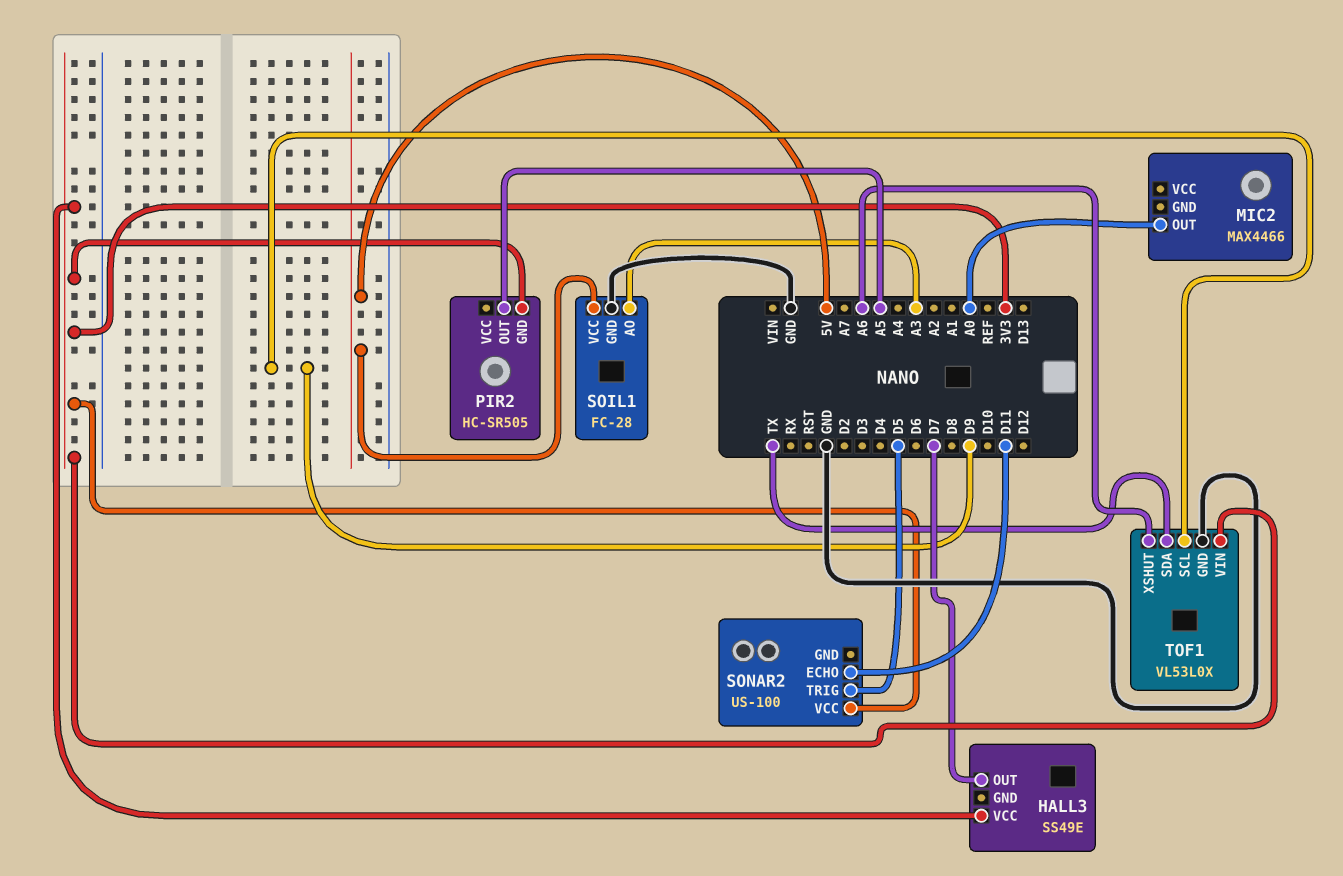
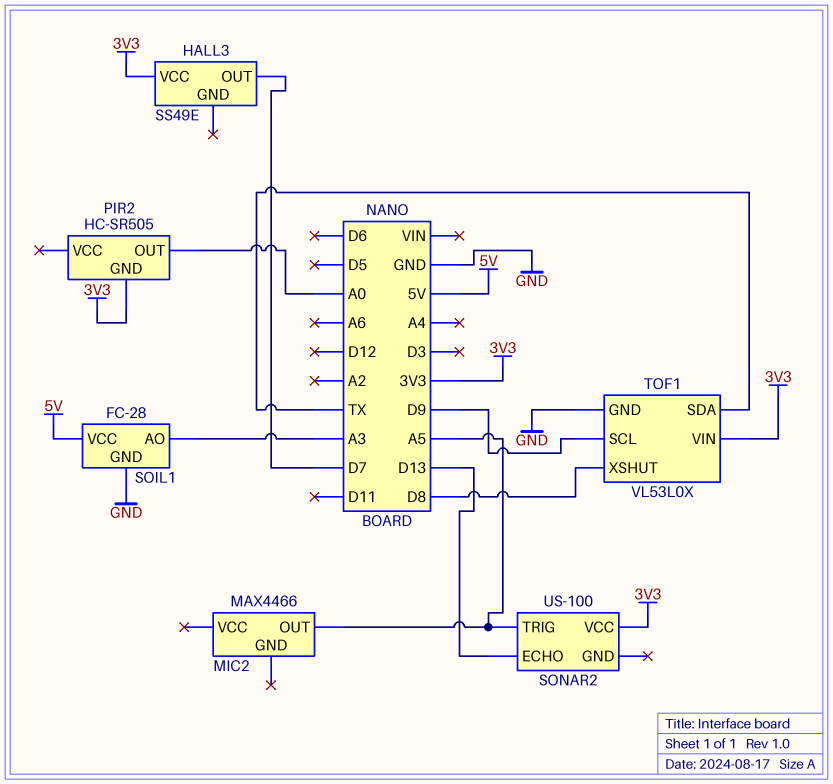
MIC2 pin OUT: A0 -> A5
PIR2 pin OUT: A5 -> A0
SONAR2 pin ECHO: D11 -> D13
SONAR2 pin TRIG: D5 -> A5
TOF1 pin XSHUT: A6 -> D8

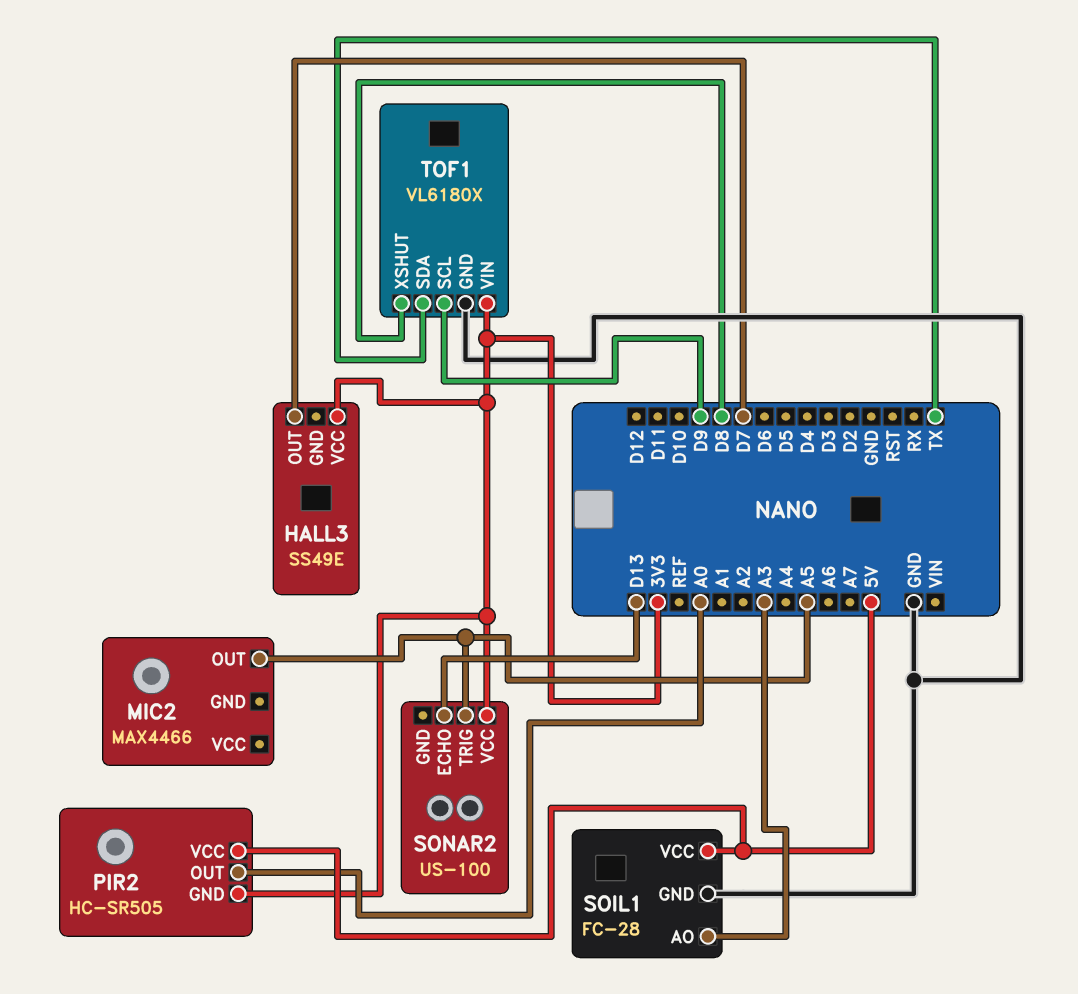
PIR2 pin VCC: none -> 5V
TOF1: VL53L0X -> VL6180X

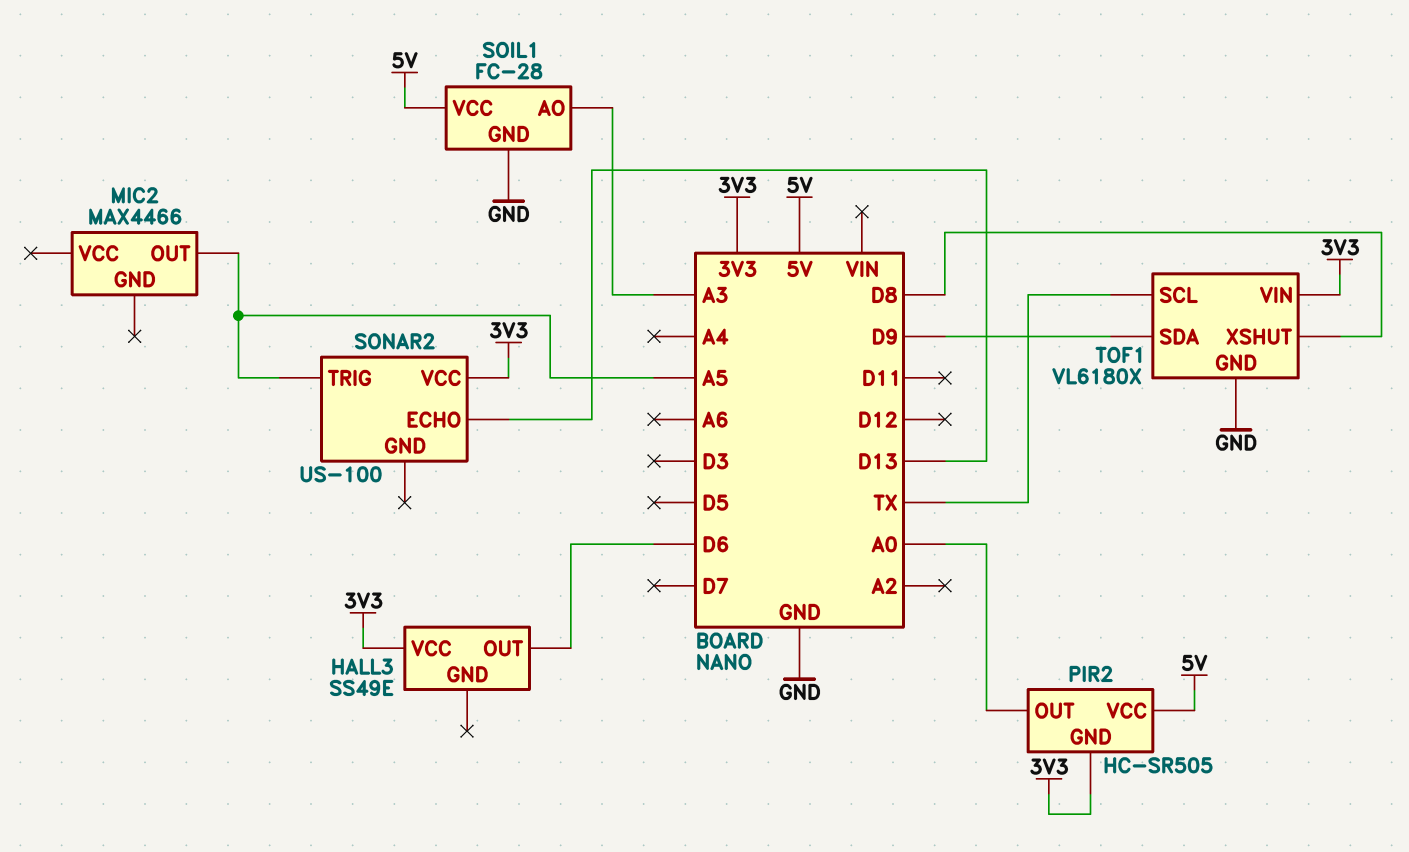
HALL3 pin OUT: D7 -> D6
TOF1 pin SCL: D9 -> TX
TOF1 pin SDA: TX -> D9

